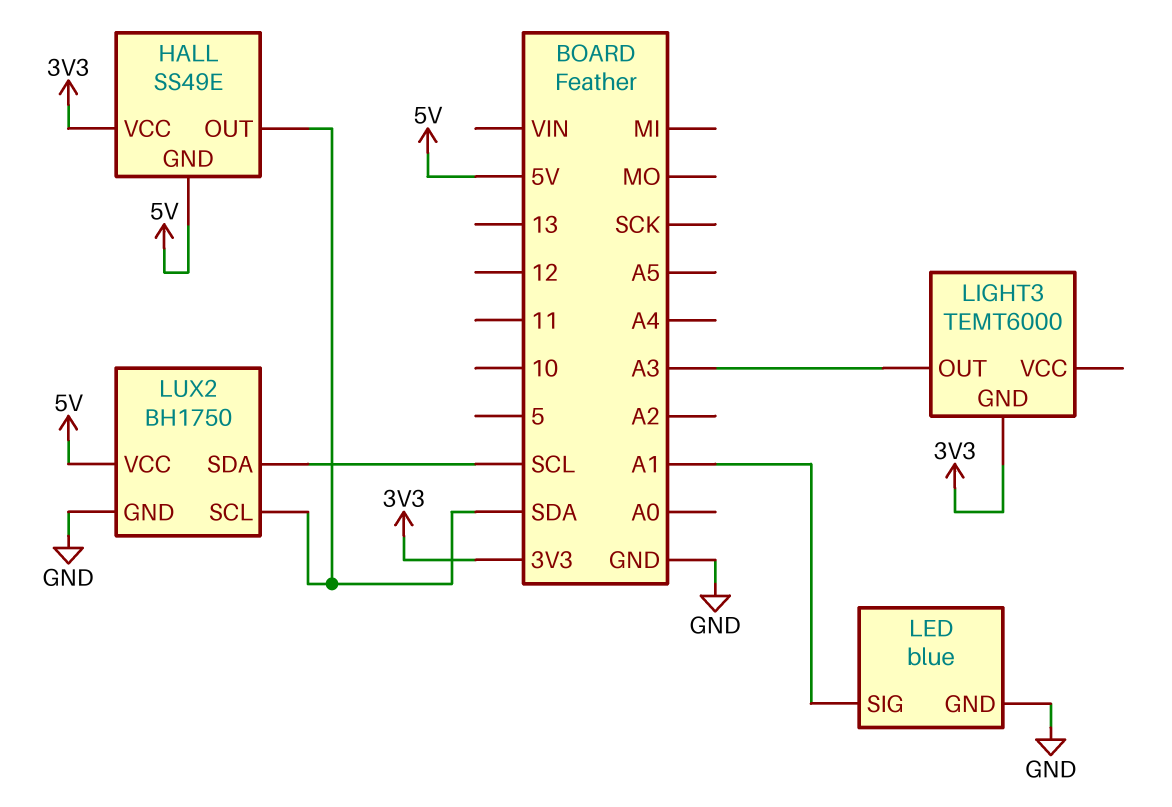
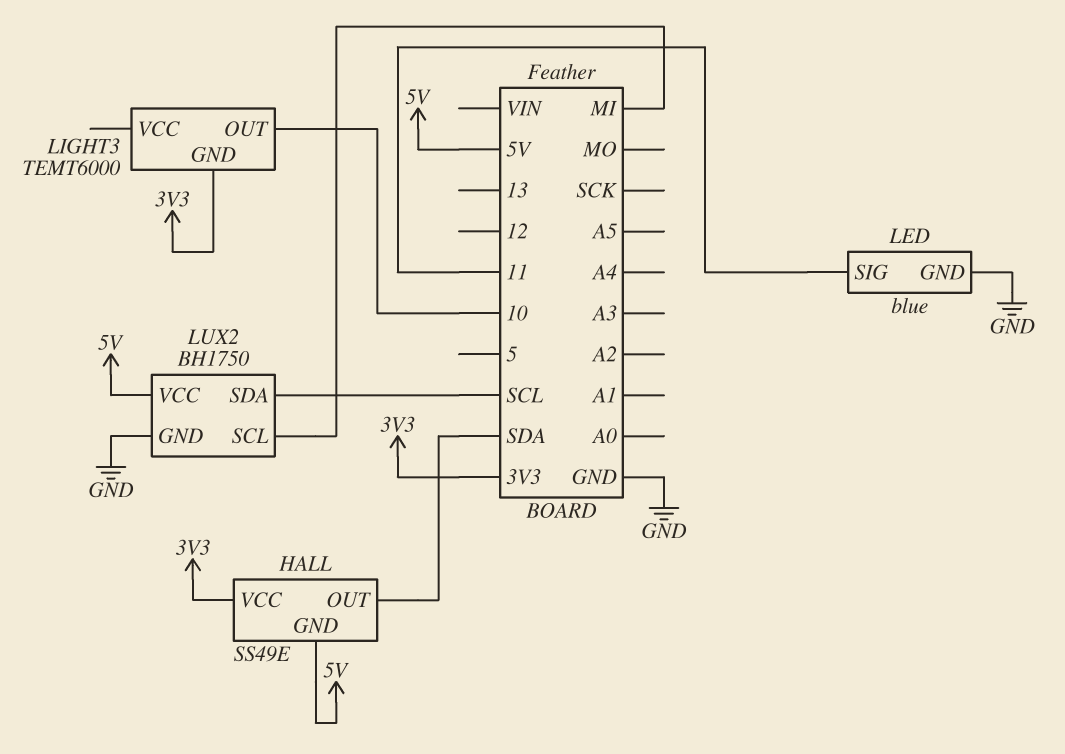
LED pin SIG: A1 -> 11
LIGHT3 pin OUT: A3 -> 10
LUX2 pin SCL: SDA -> MI

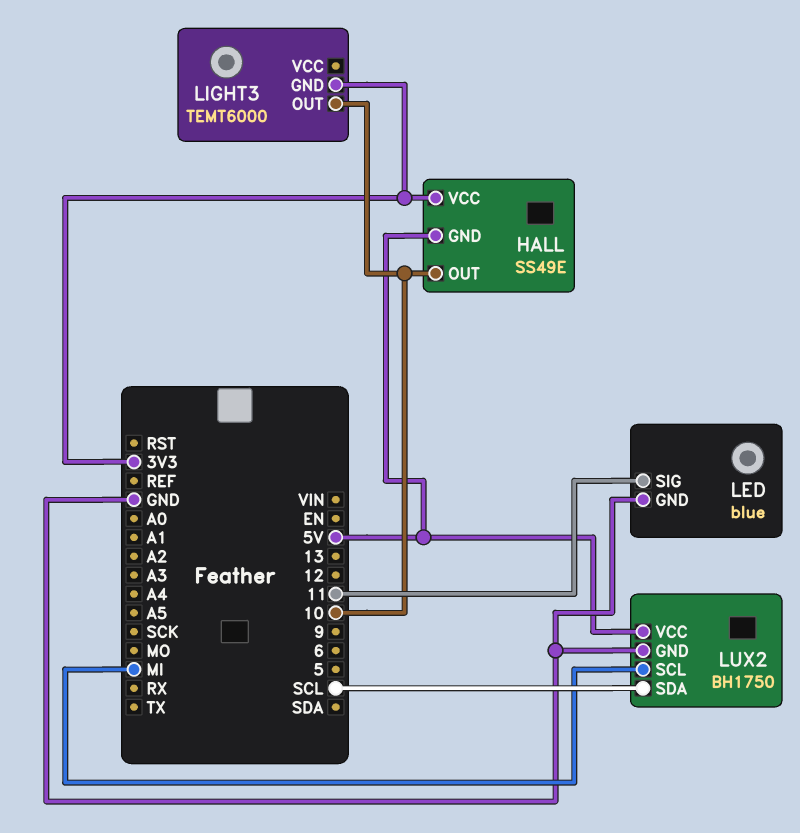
HALL pin OUT: SDA -> 10

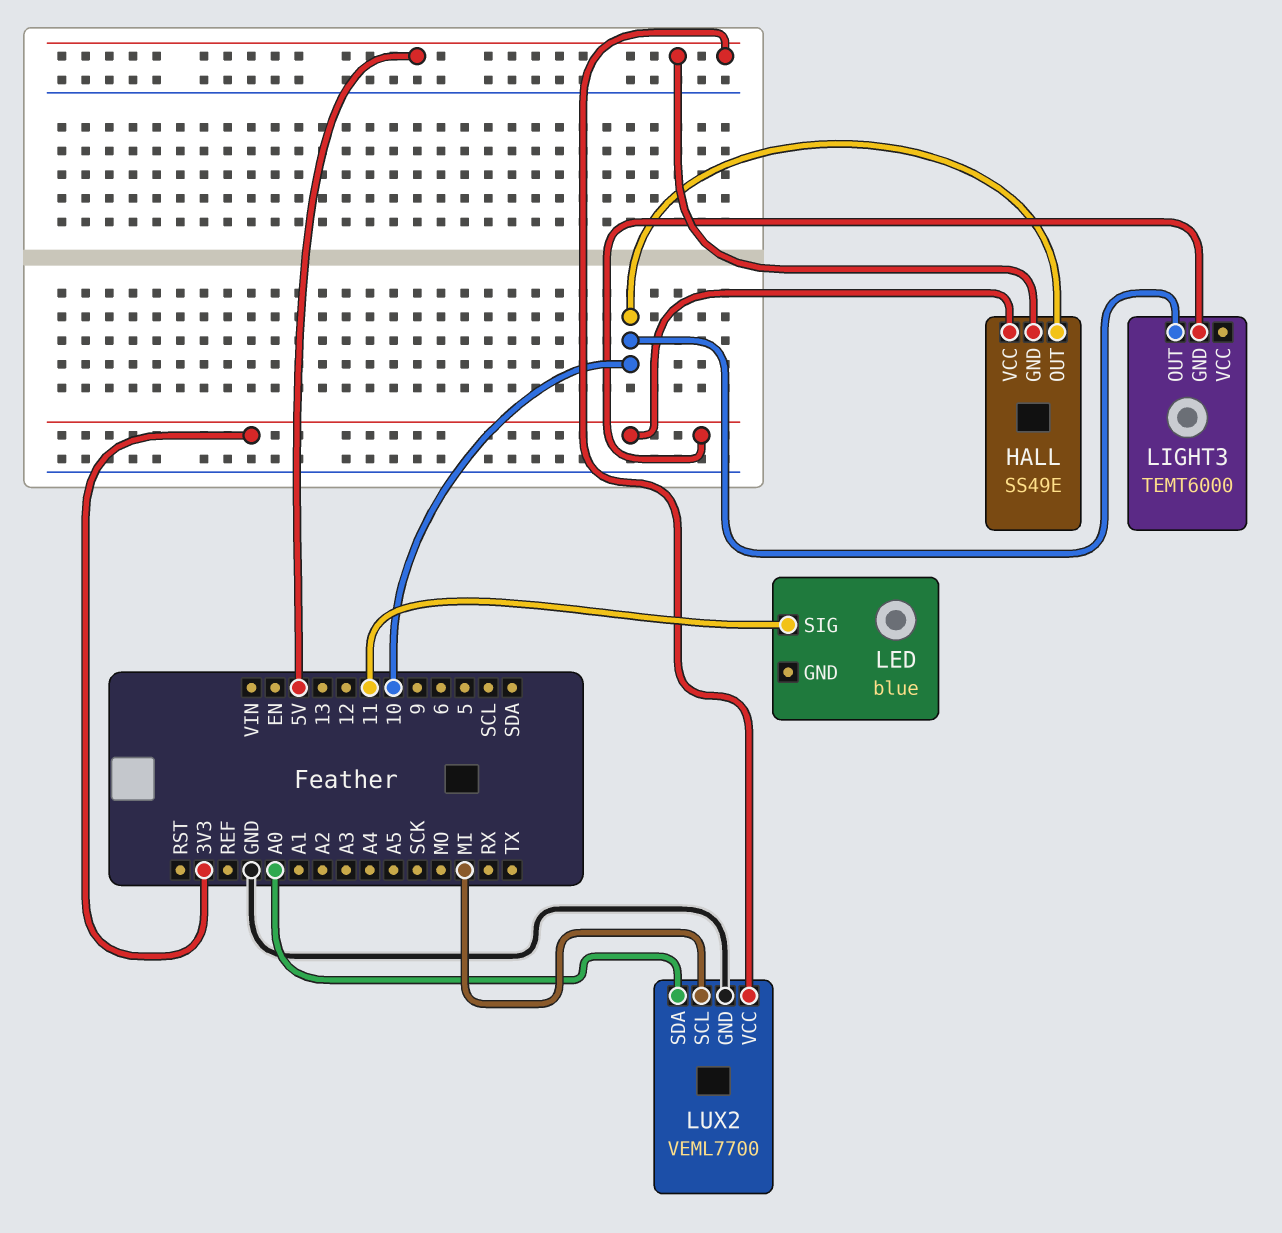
LED pin GND: GND -> none
LUX2: BH1750 -> VEML7700
LUX2 pin SDA: SCL -> A0

